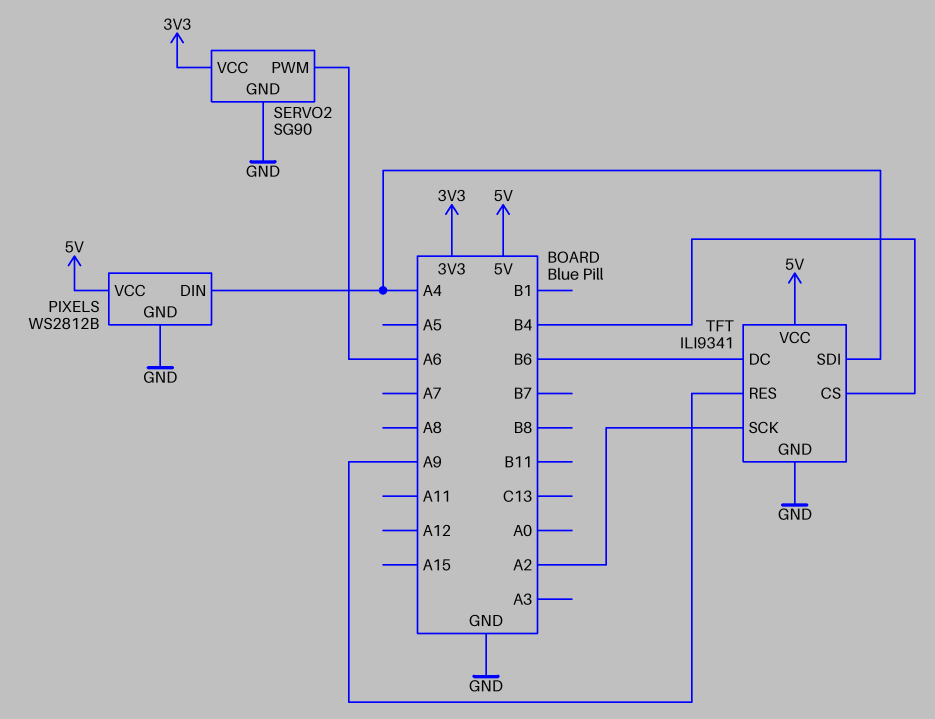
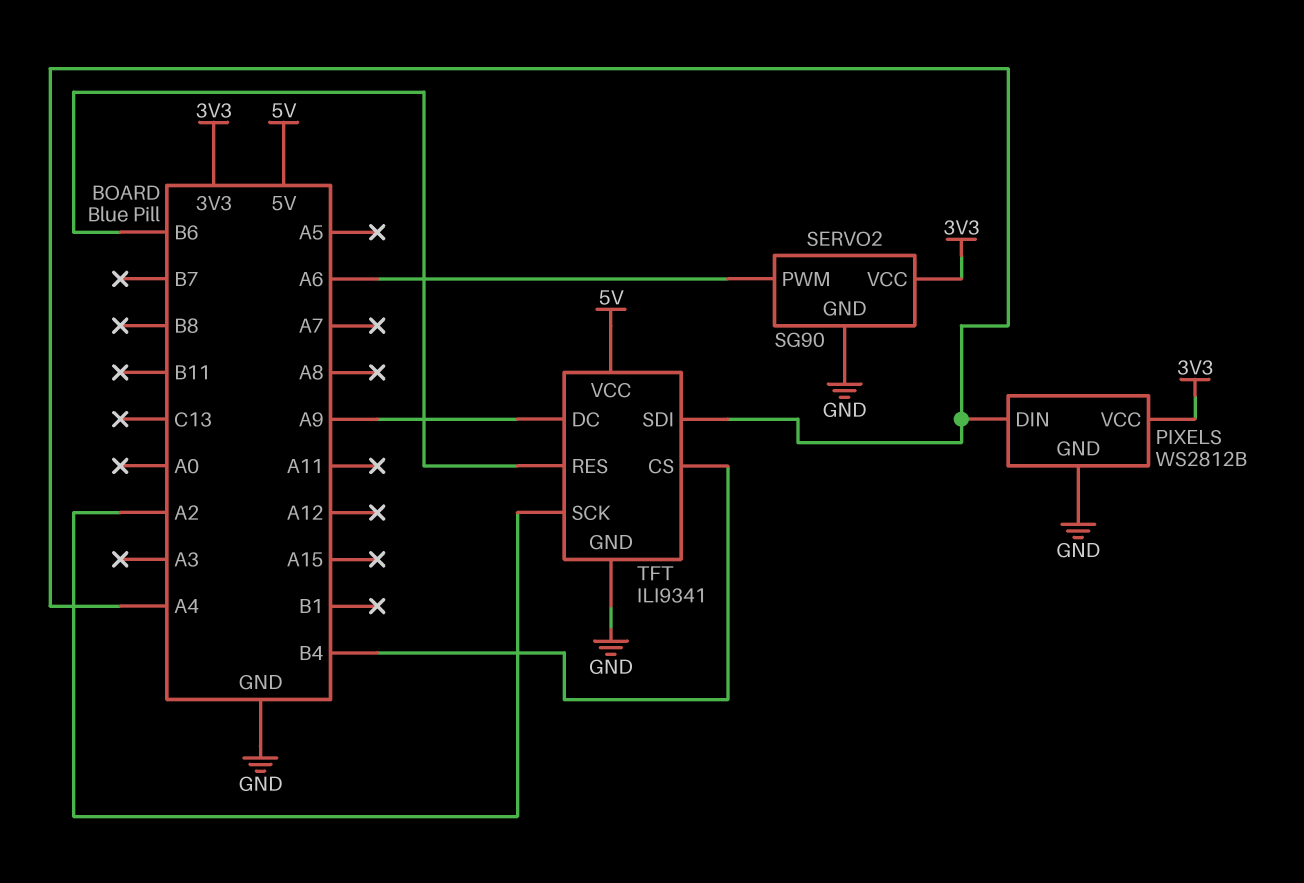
PIXELS pin VCC: 5V -> 3V3
TFT pin DC: B6 -> A9
TFT pin RES: A9 -> B6

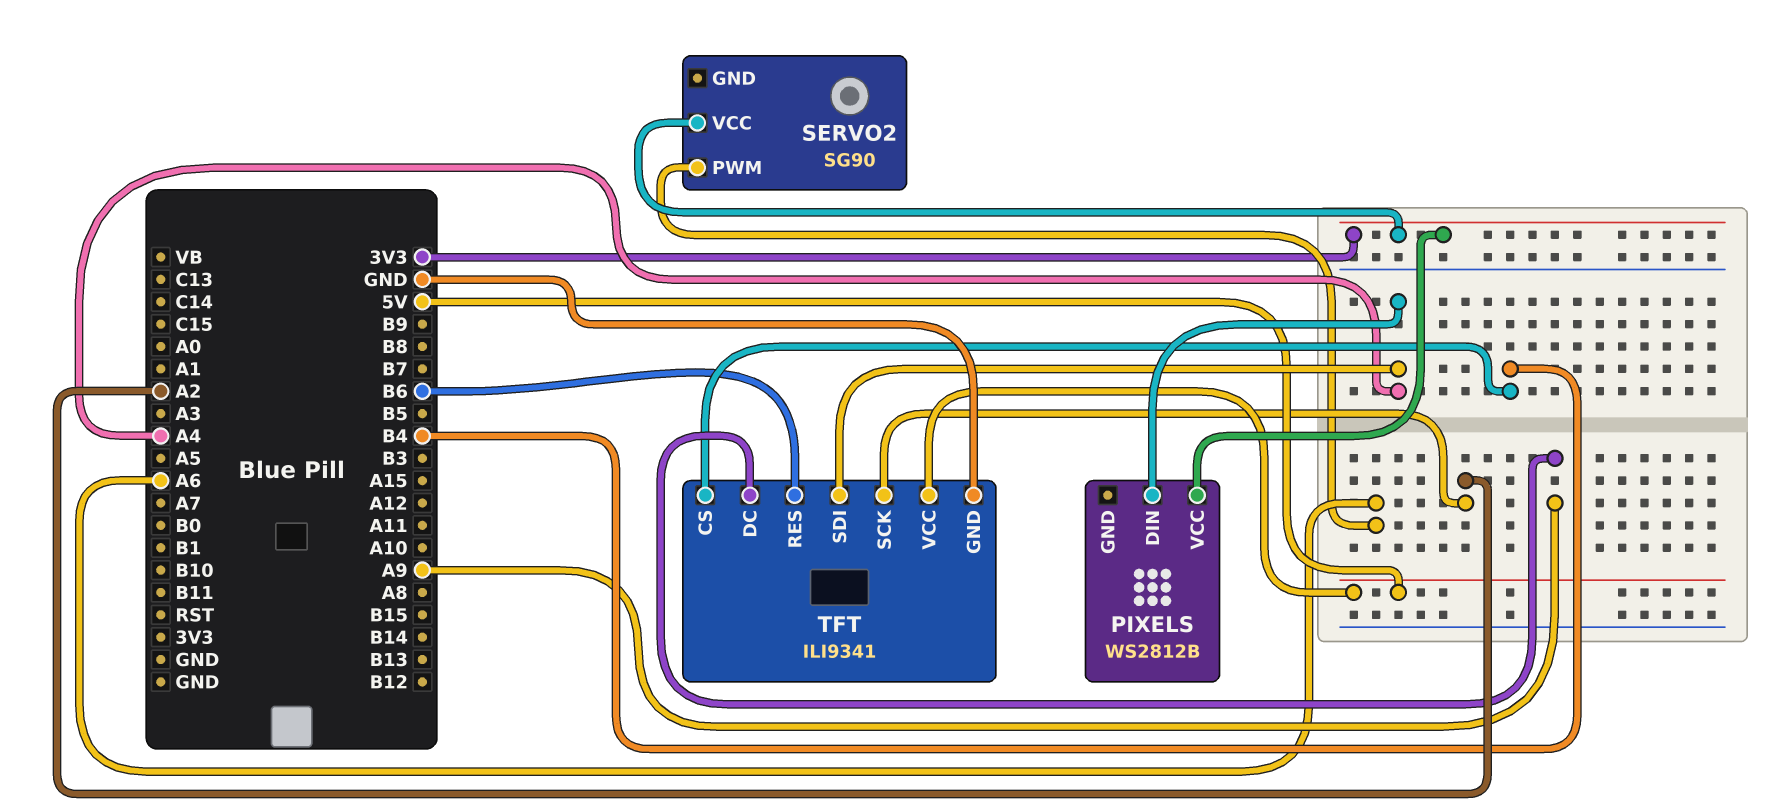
PIXELS pin GND: GND -> none
SERVO2 pin GND: GND -> none

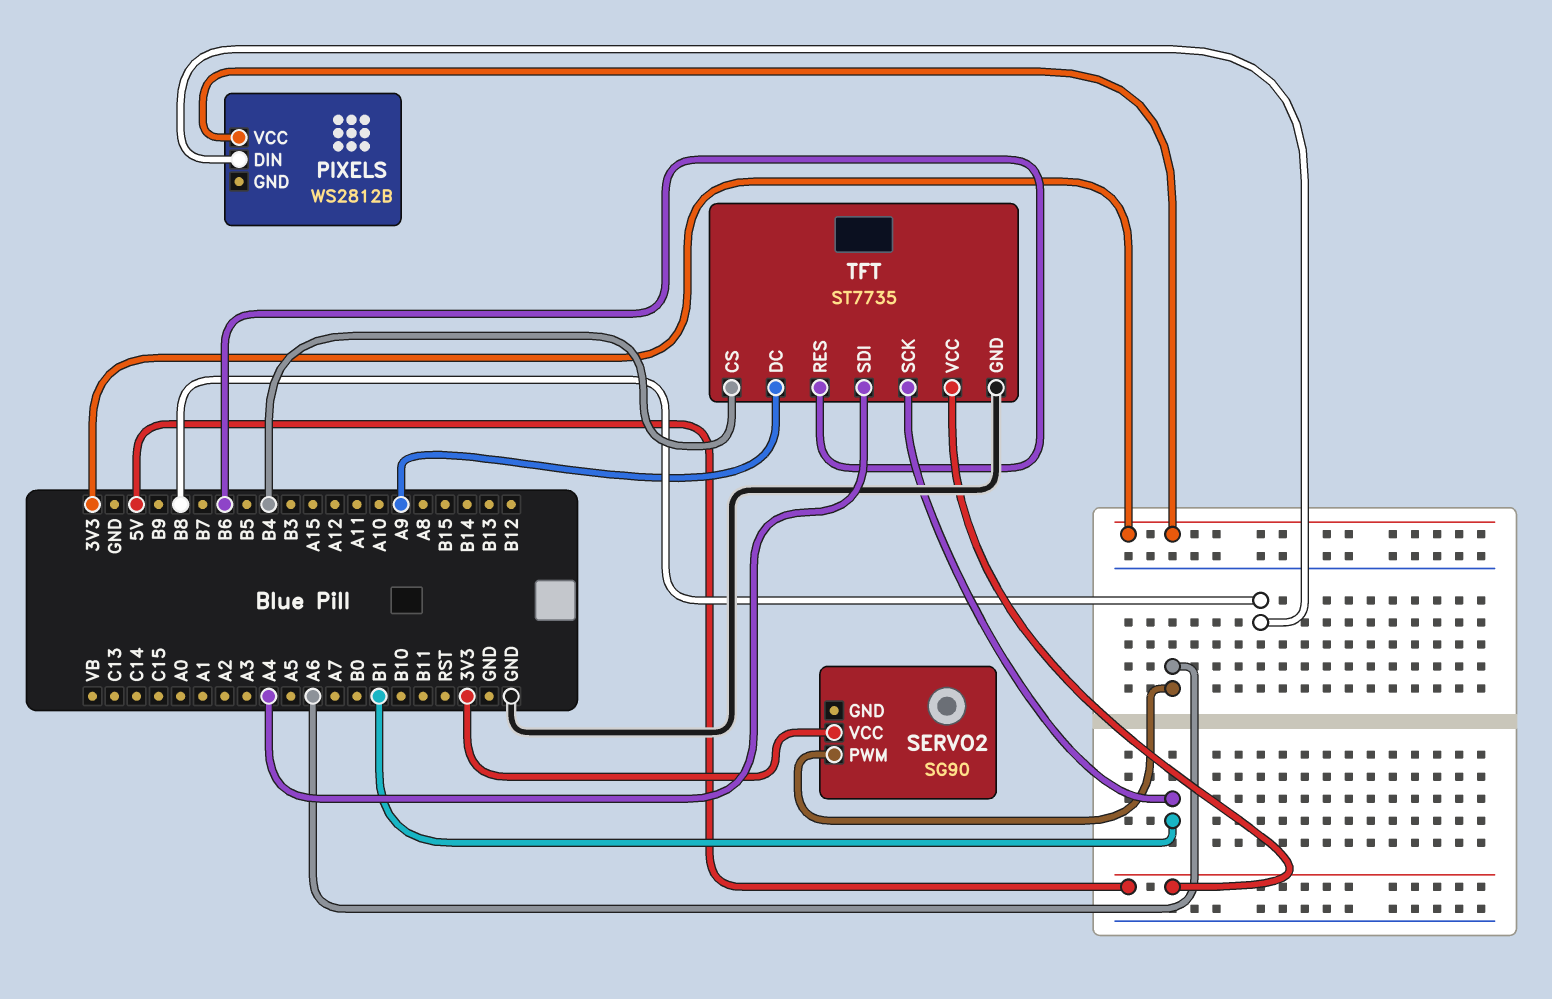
PIXELS pin DIN: A4 -> B8
TFT: ILI9341 -> ST7735
TFT pin SCK: A2 -> B1

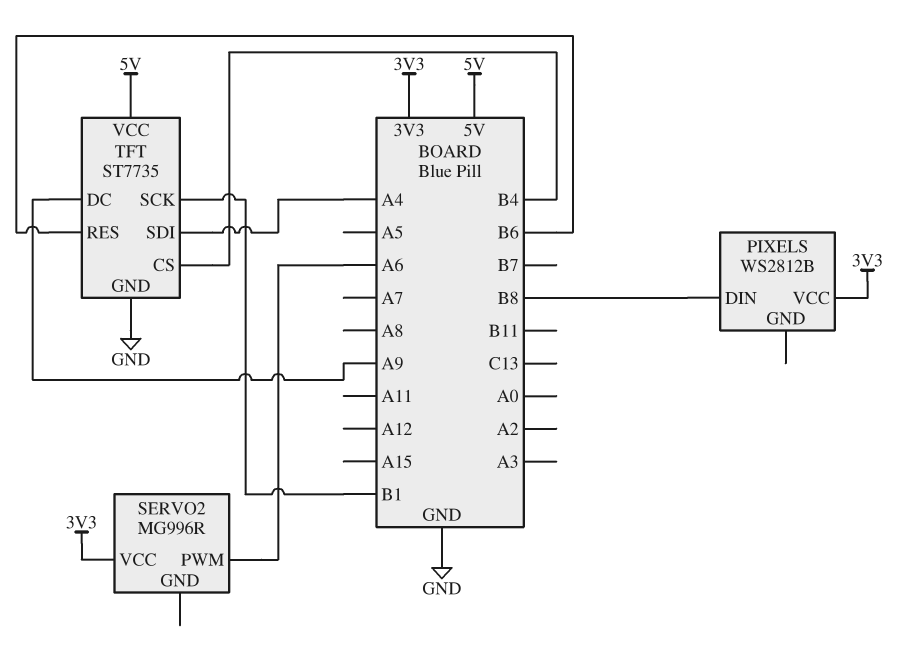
SERVO2: SG90 -> MG996R

